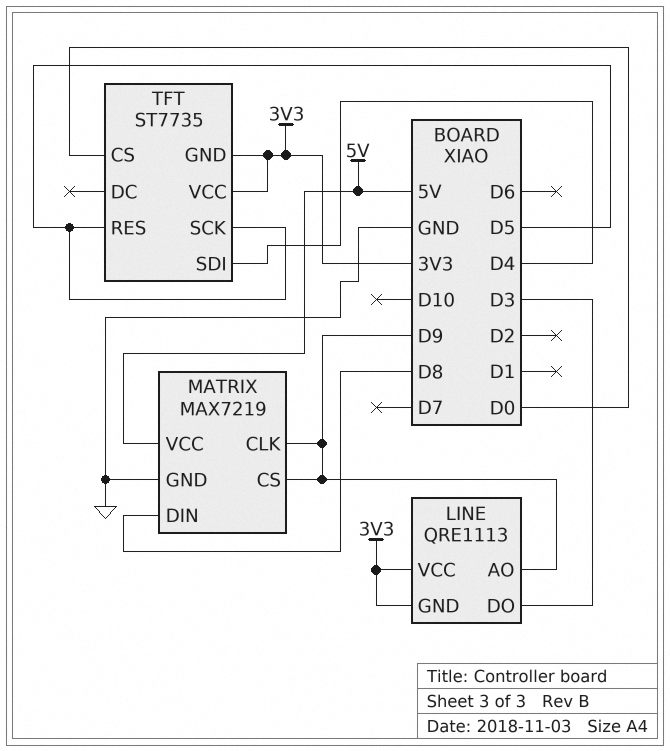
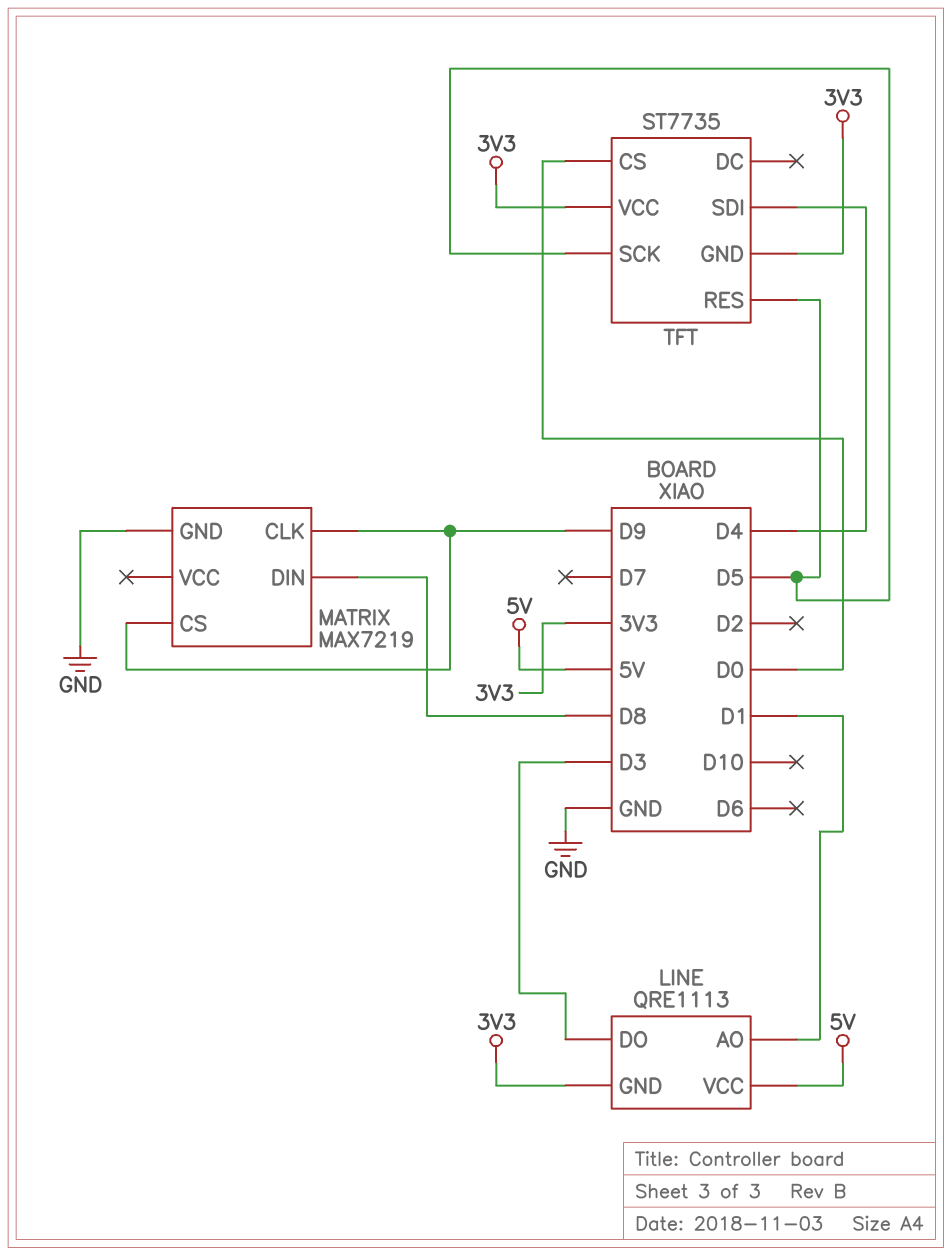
LINE pin AO: D9 -> D1
LINE pin VCC: 3V3 -> 5V
MATRIX pin VCC: 5V -> none

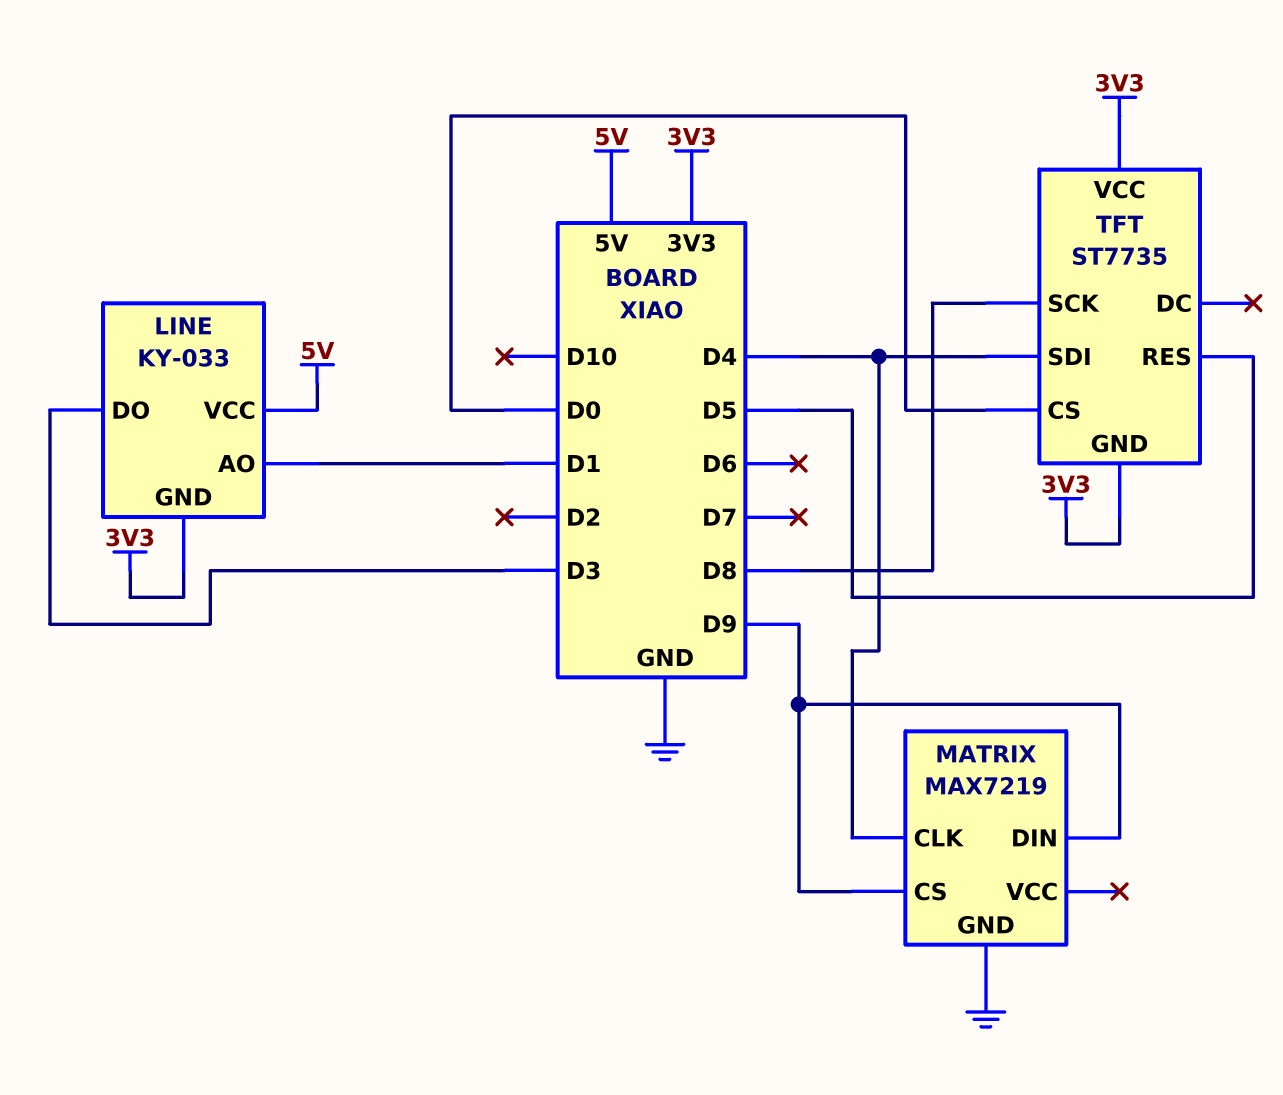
LINE: QRE1113 -> KY-033
MATRIX pin CLK: D9 -> D4
MATRIX pin DIN: D8 -> D9
TFT pin SCK: D5 -> D8

